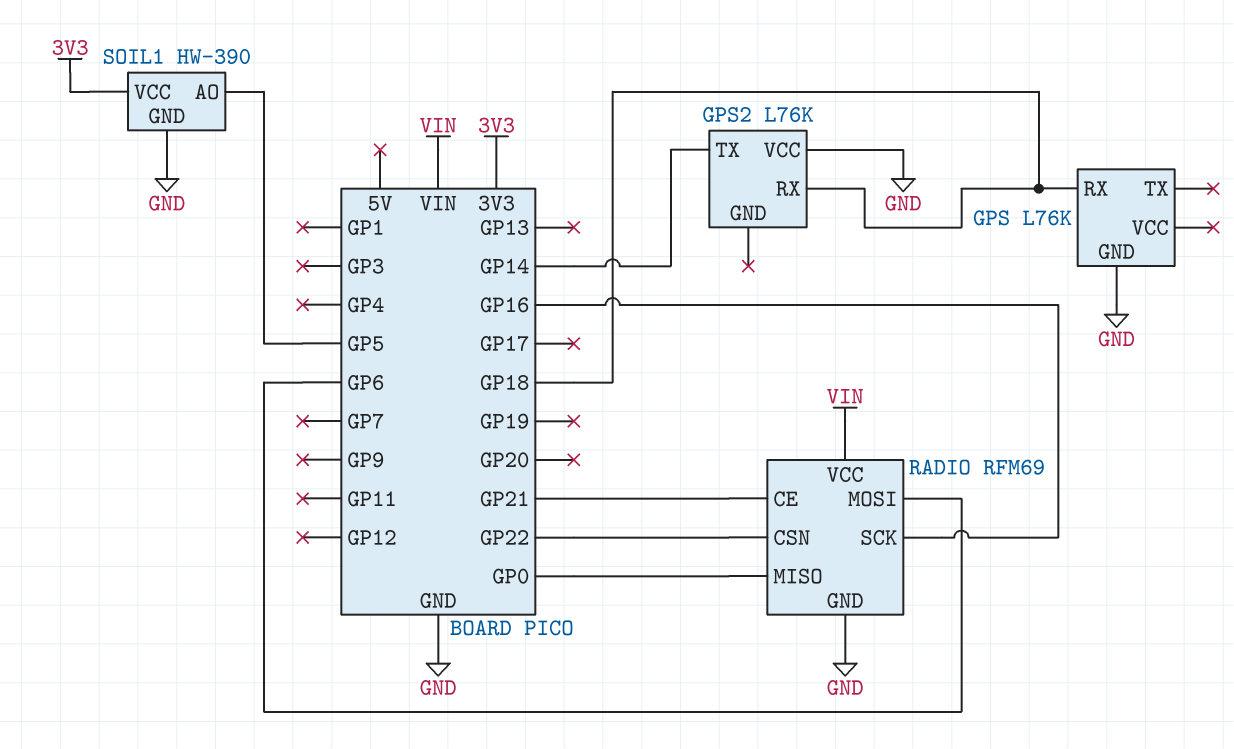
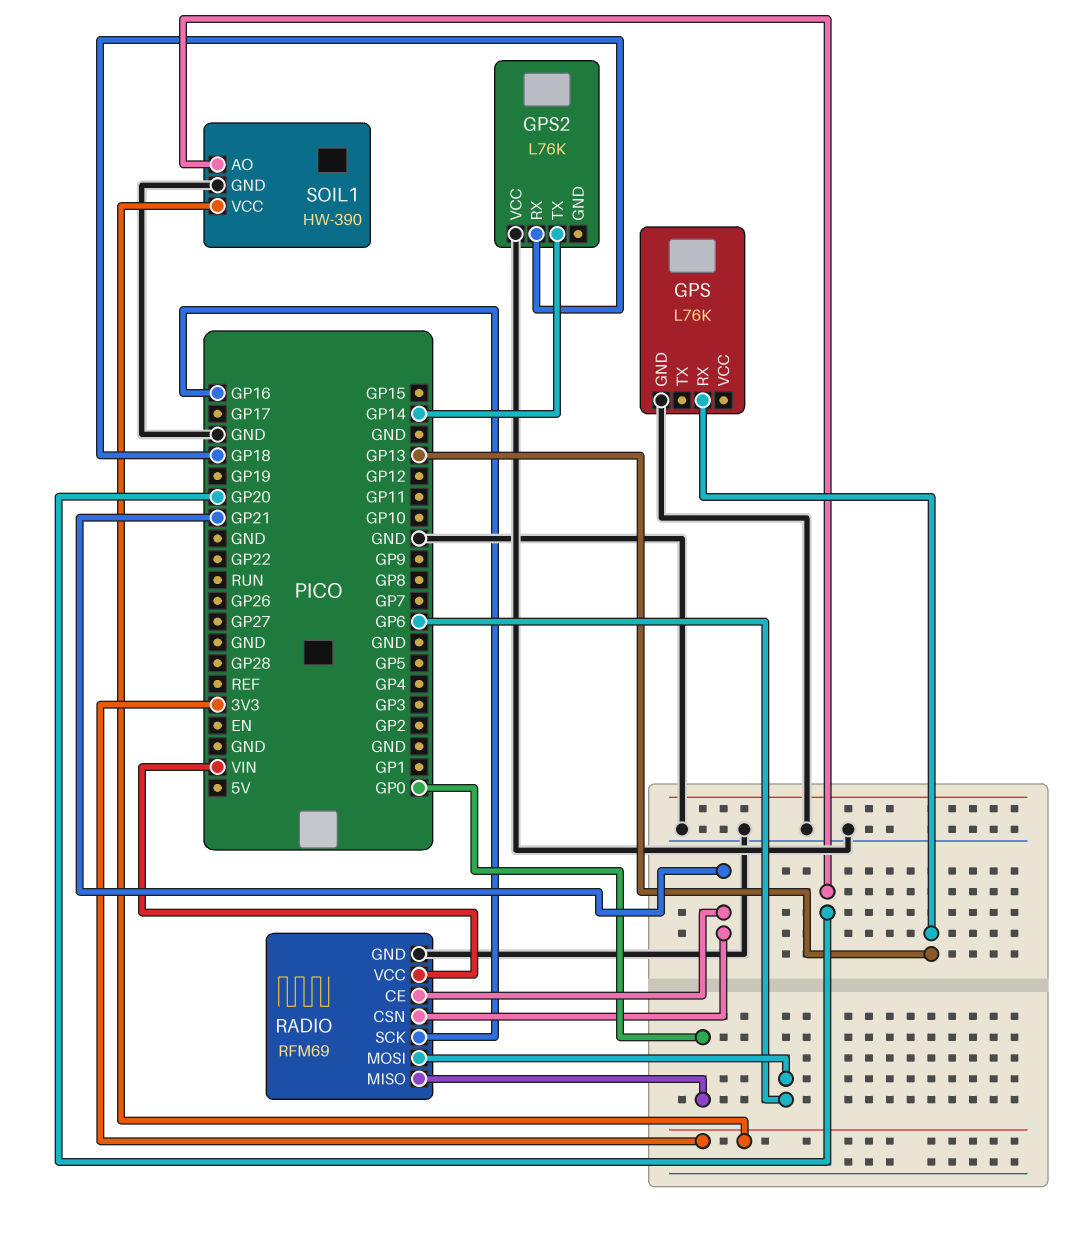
GPS pin RX: GP18 -> GP13
RADIO pin CSN: GP22 -> GP21
SOIL1 pin AO: GP5 -> GP20

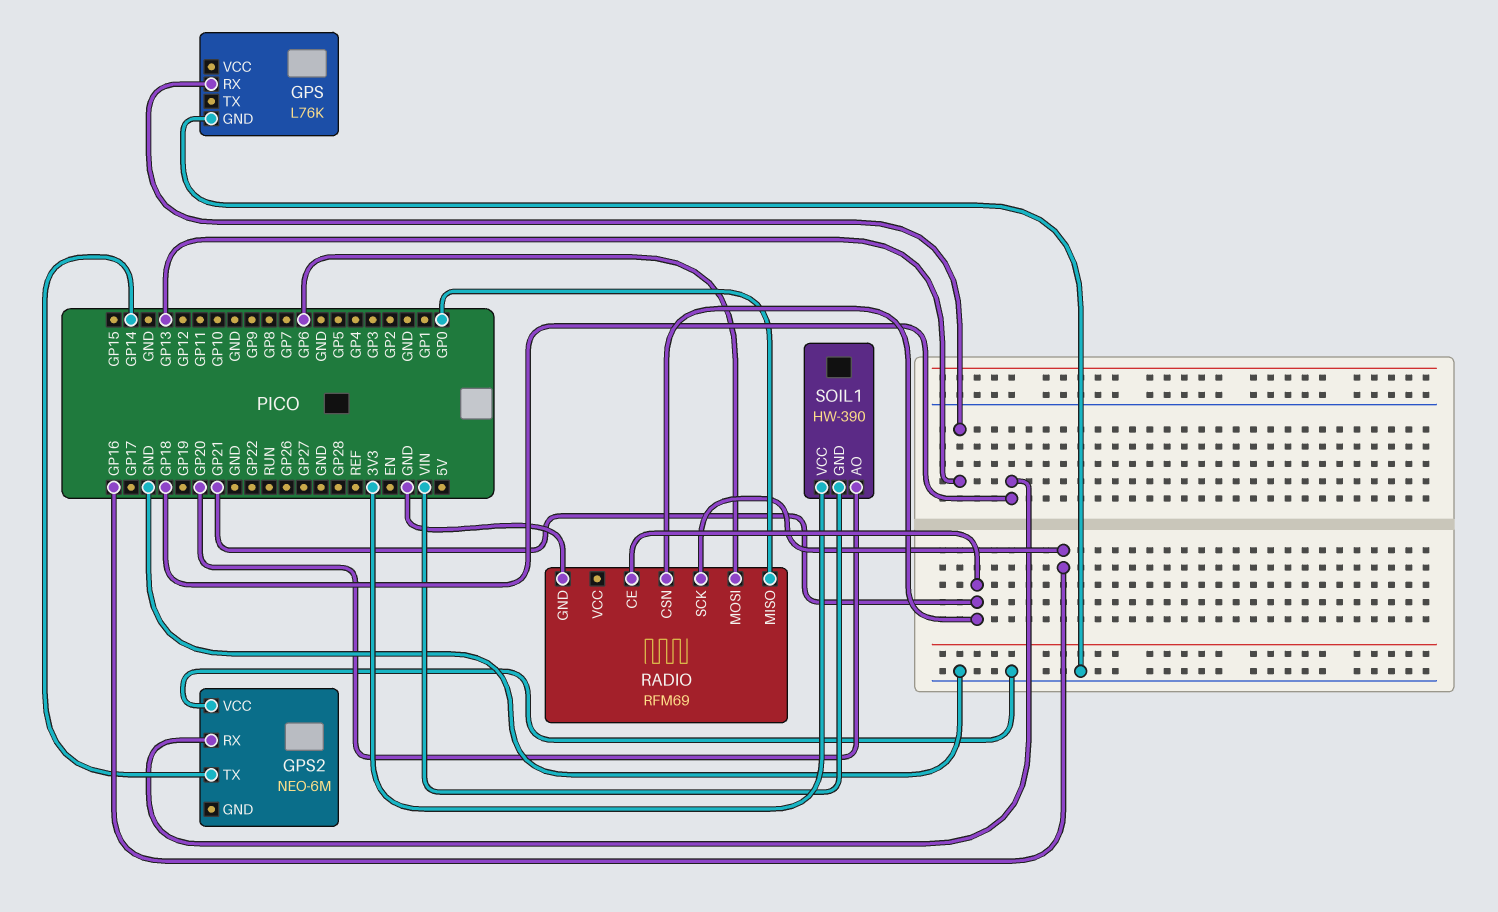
GPS2: L76K -> NEO-6M
RADIO pin VCC: VIN -> none
SOIL1 pin GND: GND -> VIN

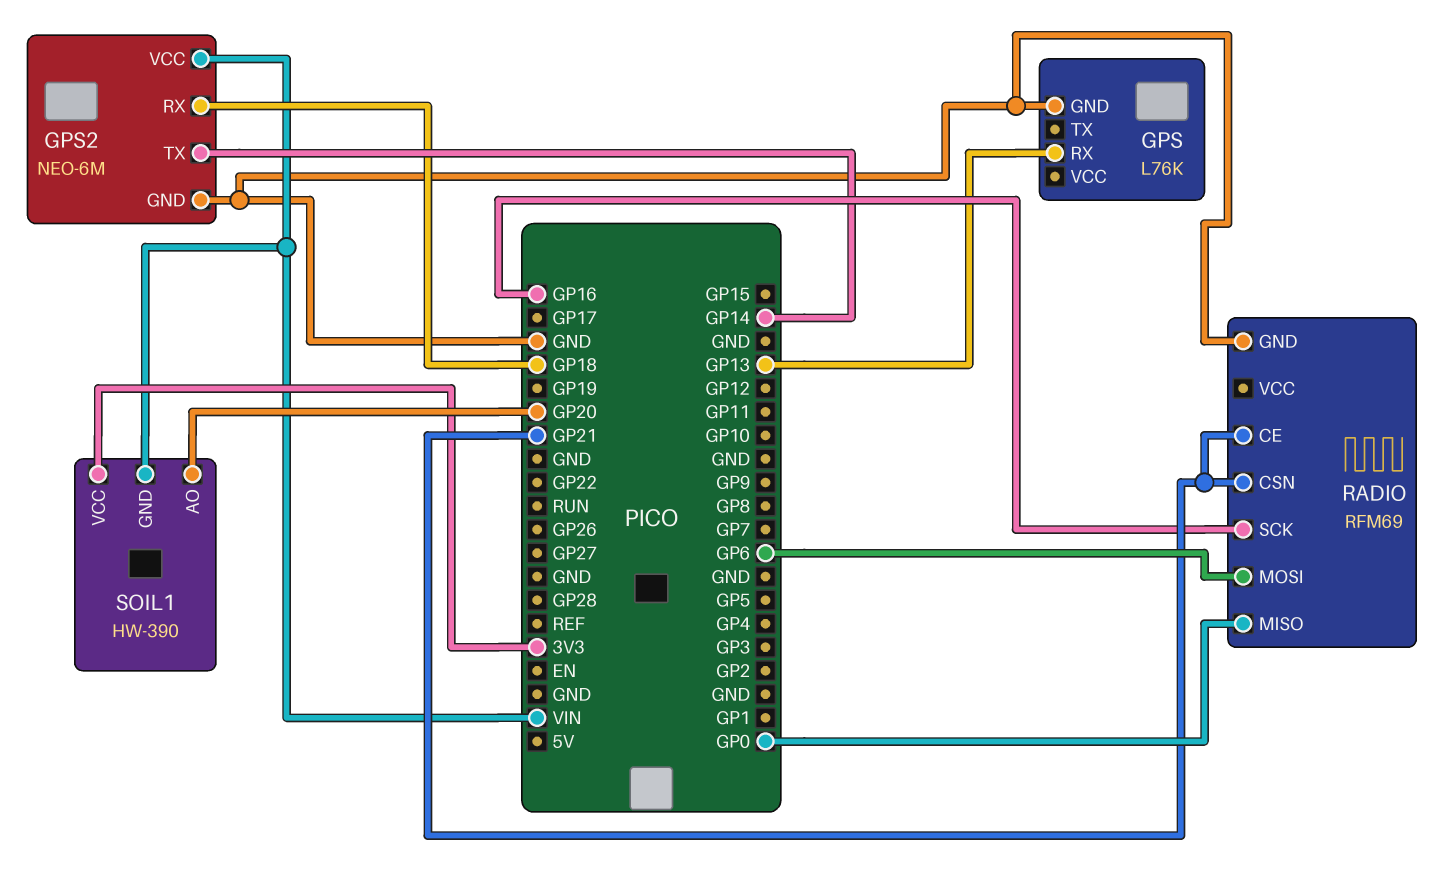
GPS2 pin GND: none -> GND
GPS2 pin VCC: GND -> VIN

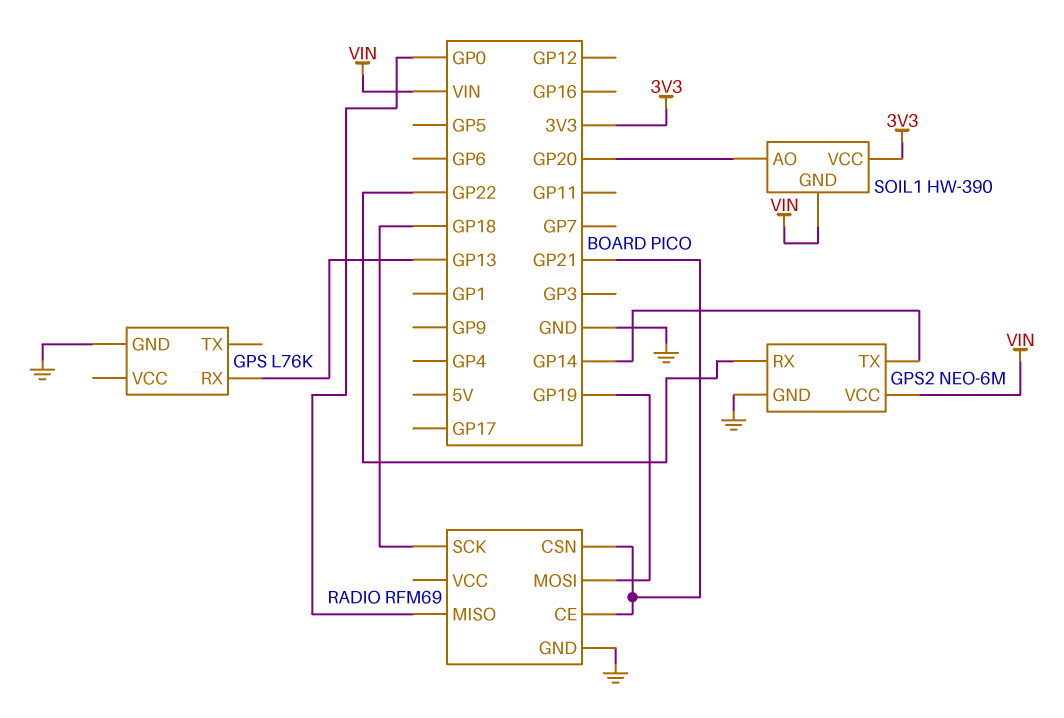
GPS2 pin RX: GP18 -> GP22
RADIO pin MOSI: GP6 -> GP19
RADIO pin SCK: GP16 -> GP18

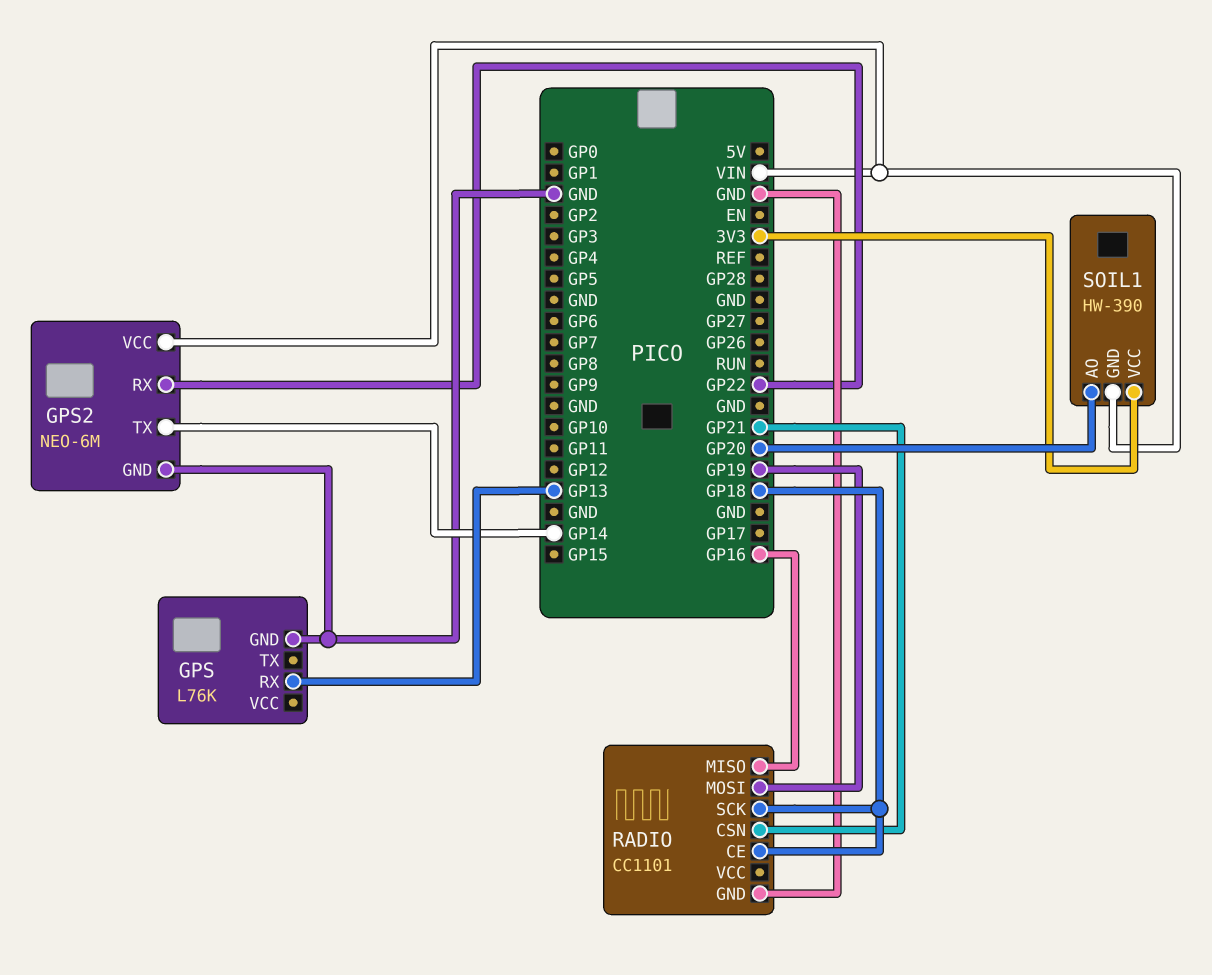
RADIO: RFM69 -> CC1101
RADIO pin CE: GP21 -> GP18
RADIO pin MISO: GP0 -> GP16

